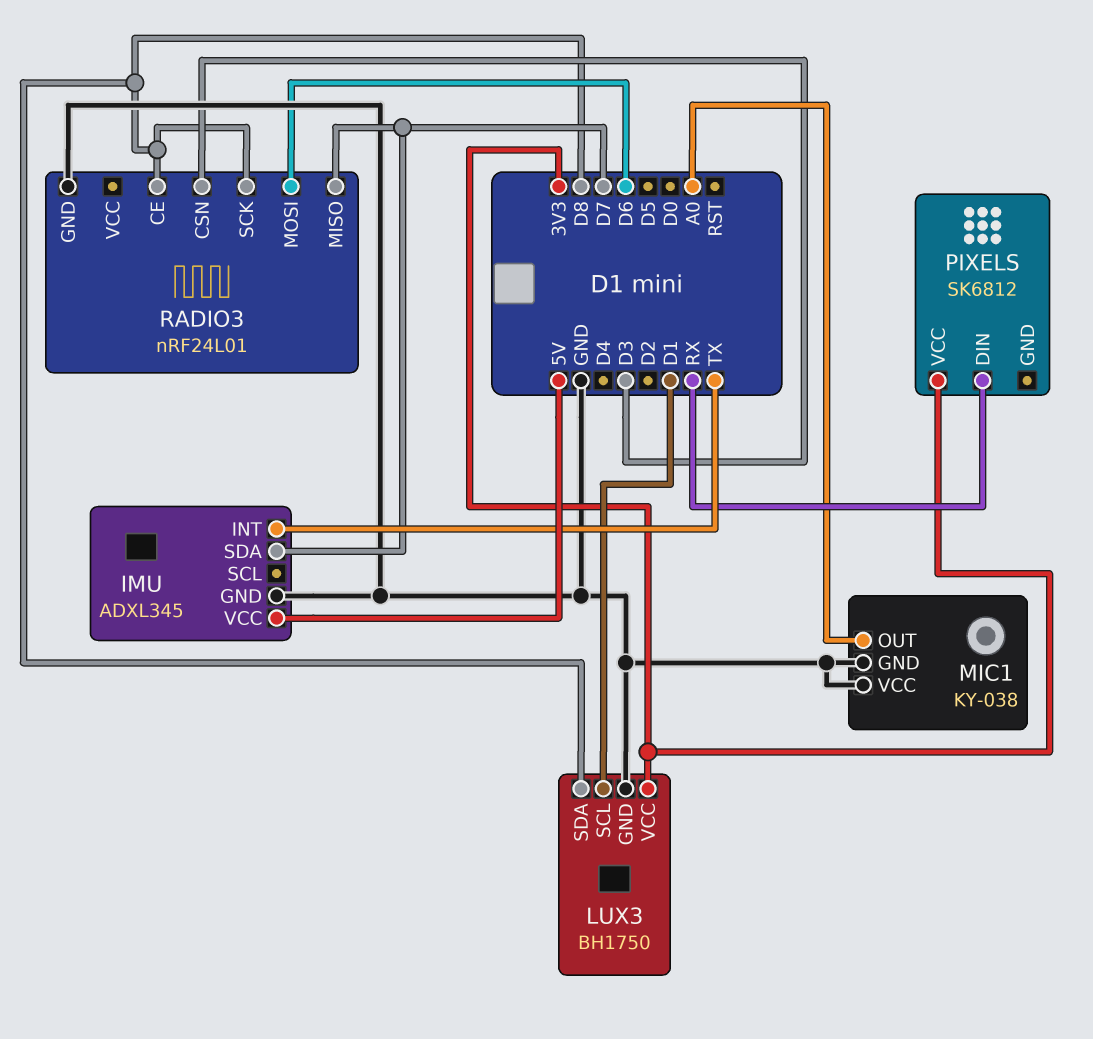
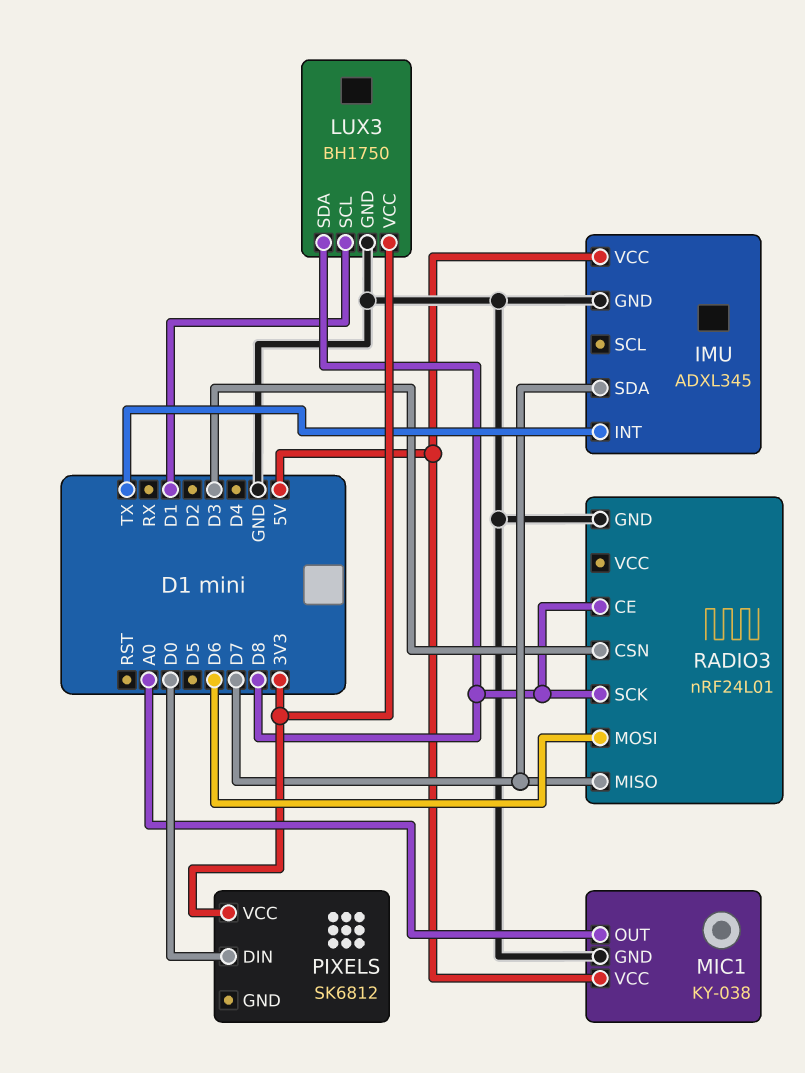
MIC1 pin VCC: GND -> 5V
PIXELS pin DIN: RX -> D0

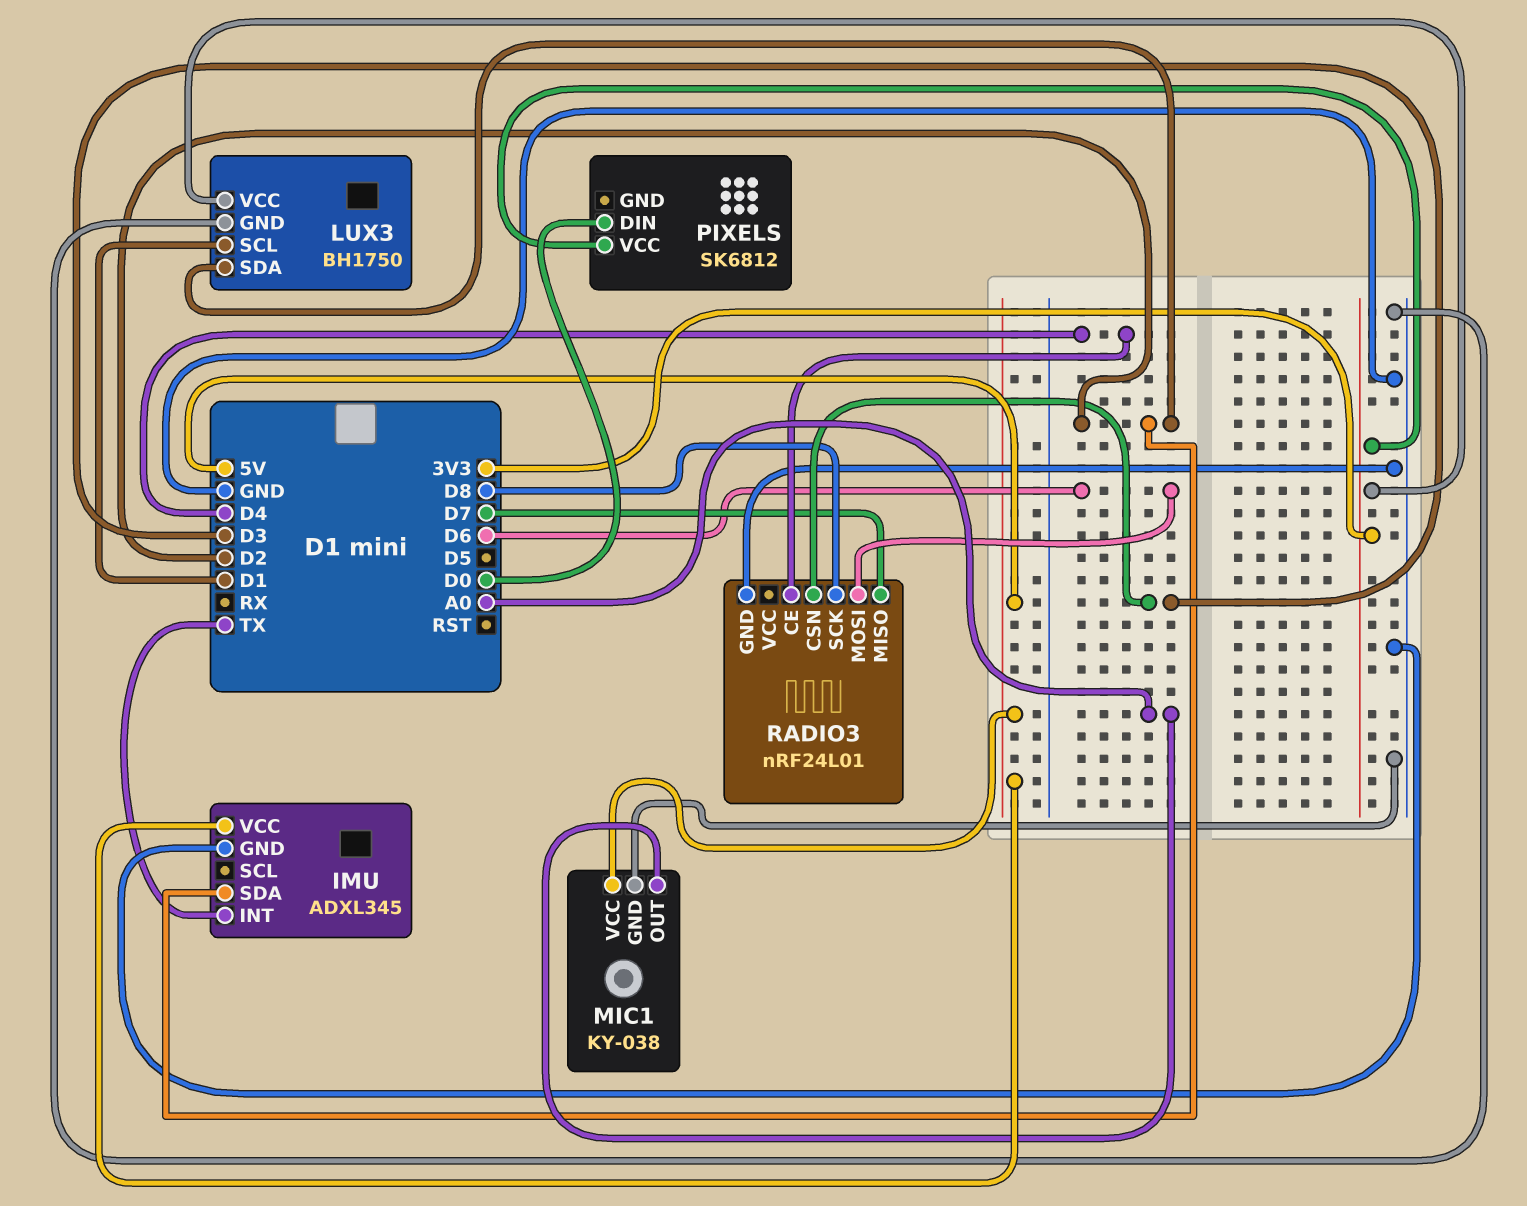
IMU pin SDA: D7 -> D2
LUX3 pin SDA: D8 -> D2
RADIO3 pin CE: D8 -> D4

